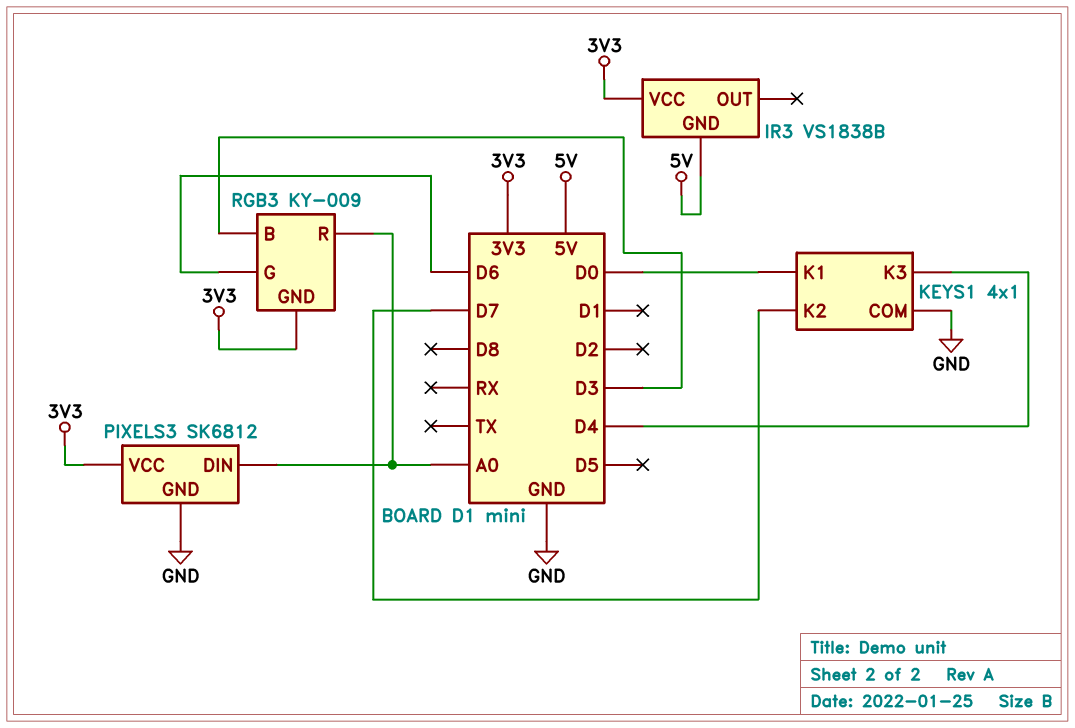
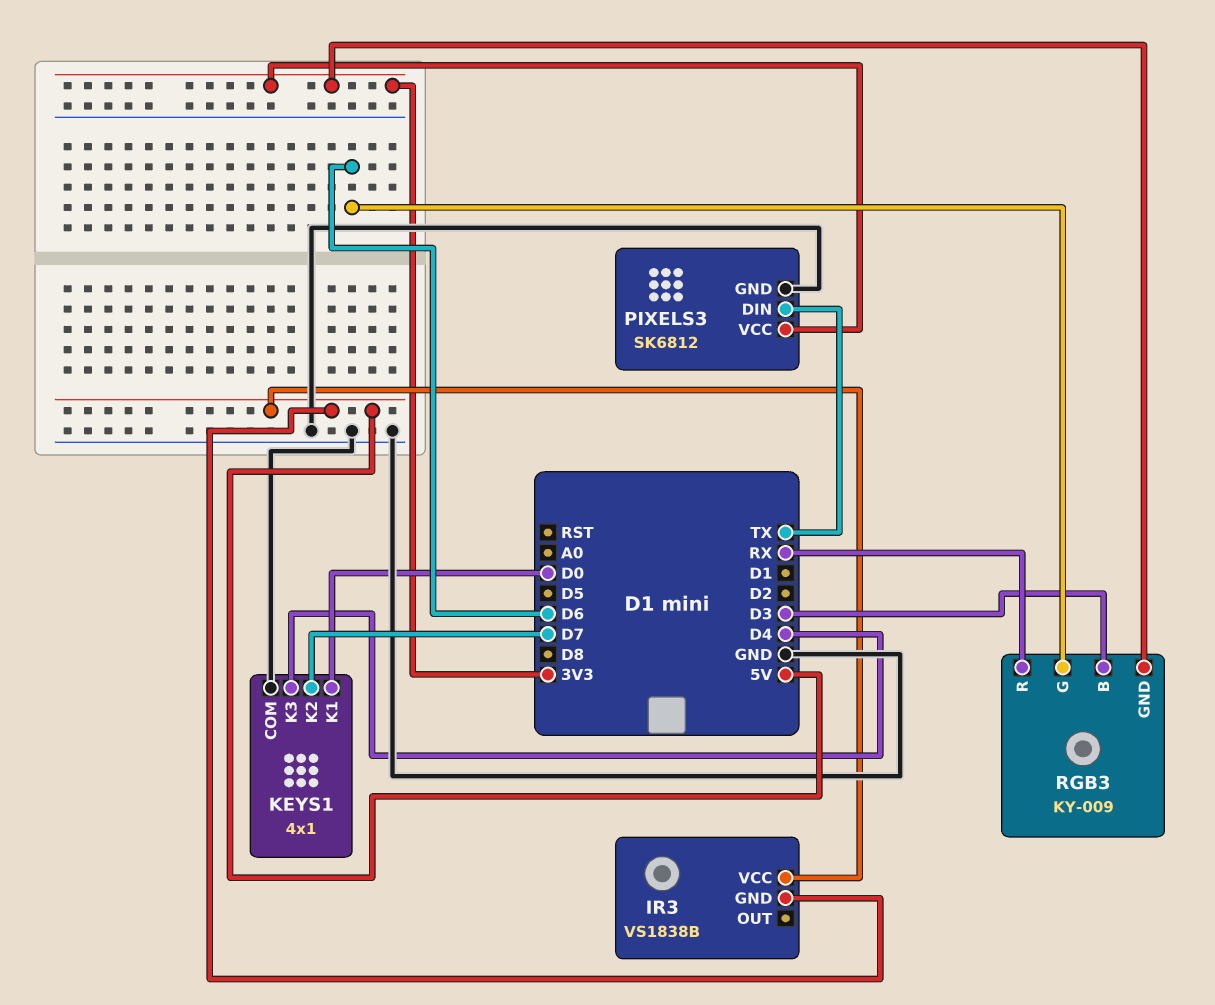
IR3 pin VCC: 3V3 -> 5V
PIXELS3 pin DIN: A0 -> TX
RGB3 pin R: A0 -> RX

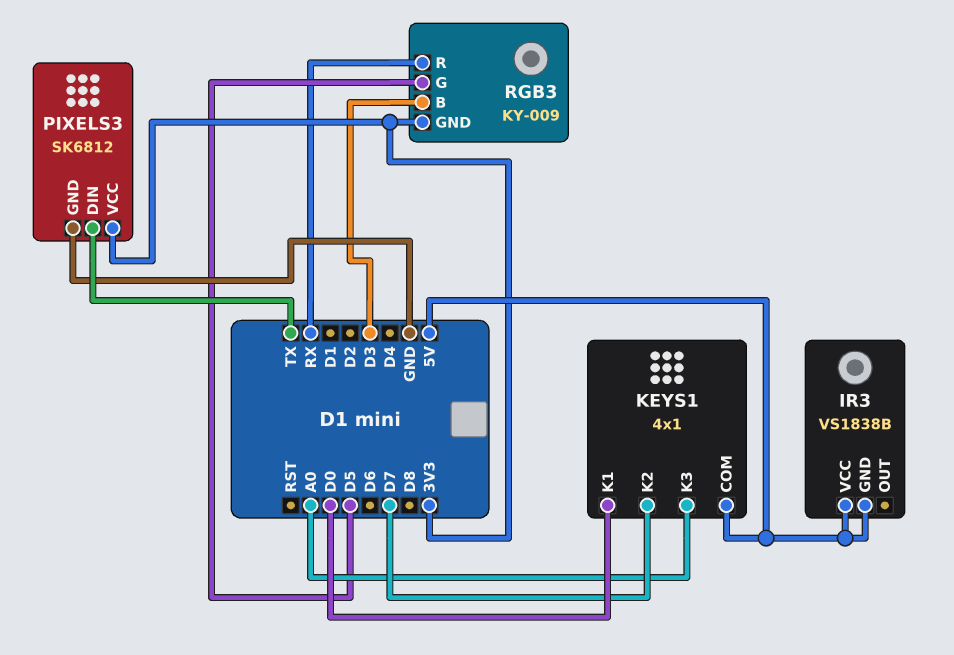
KEYS1 pin COM: GND -> 5V
KEYS1 pin K3: D4 -> A0
RGB3 pin G: D6 -> D5

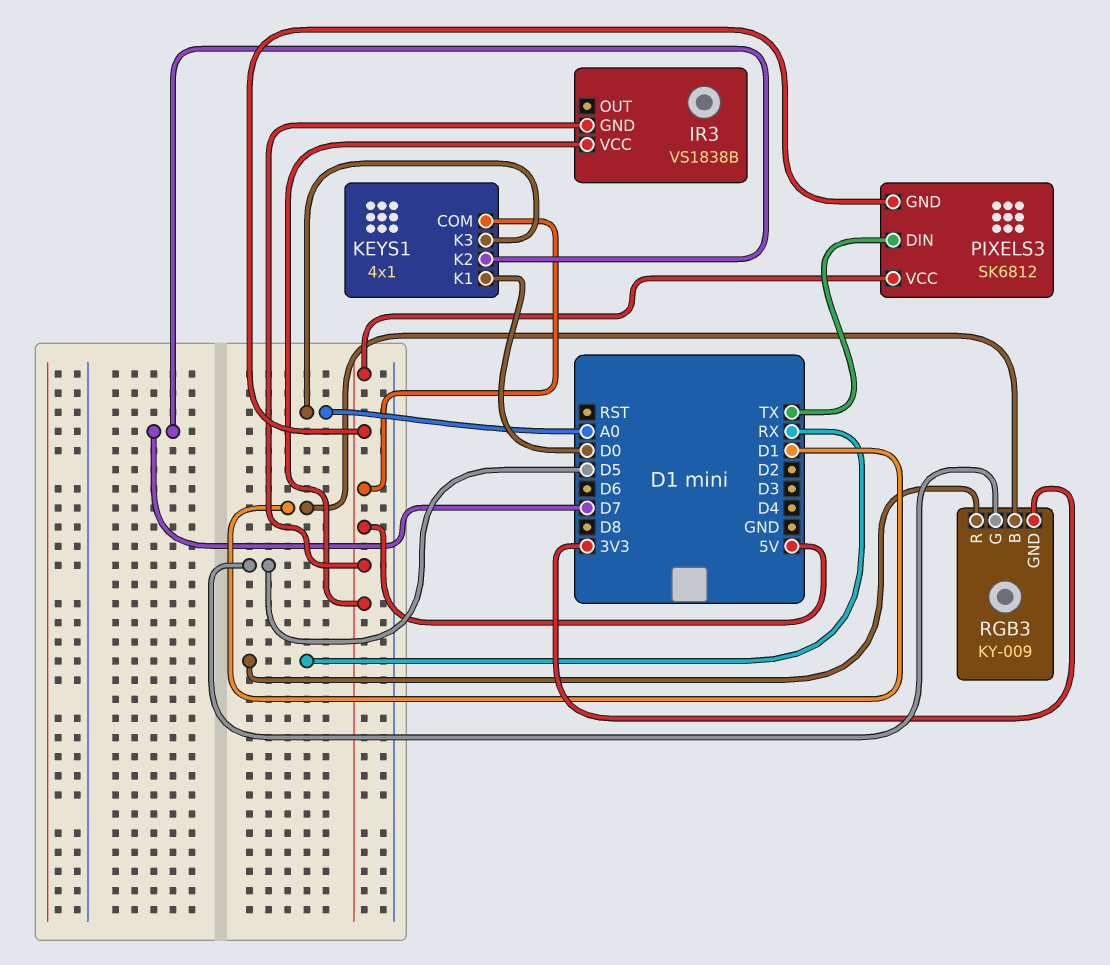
PIXELS3 pin GND: GND -> 5V
PIXELS3 pin VCC: 3V3 -> 5V
RGB3 pin B: D3 -> D1

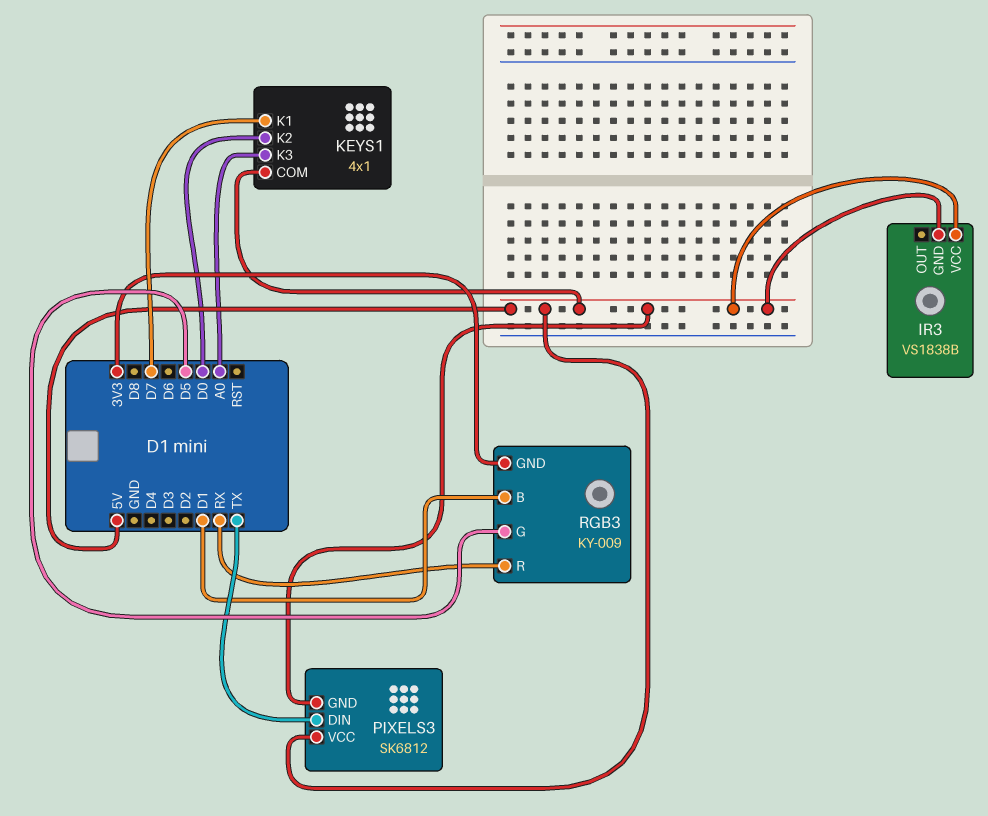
KEYS1 pin K1: D0 -> D7
KEYS1 pin K2: D7 -> D0

